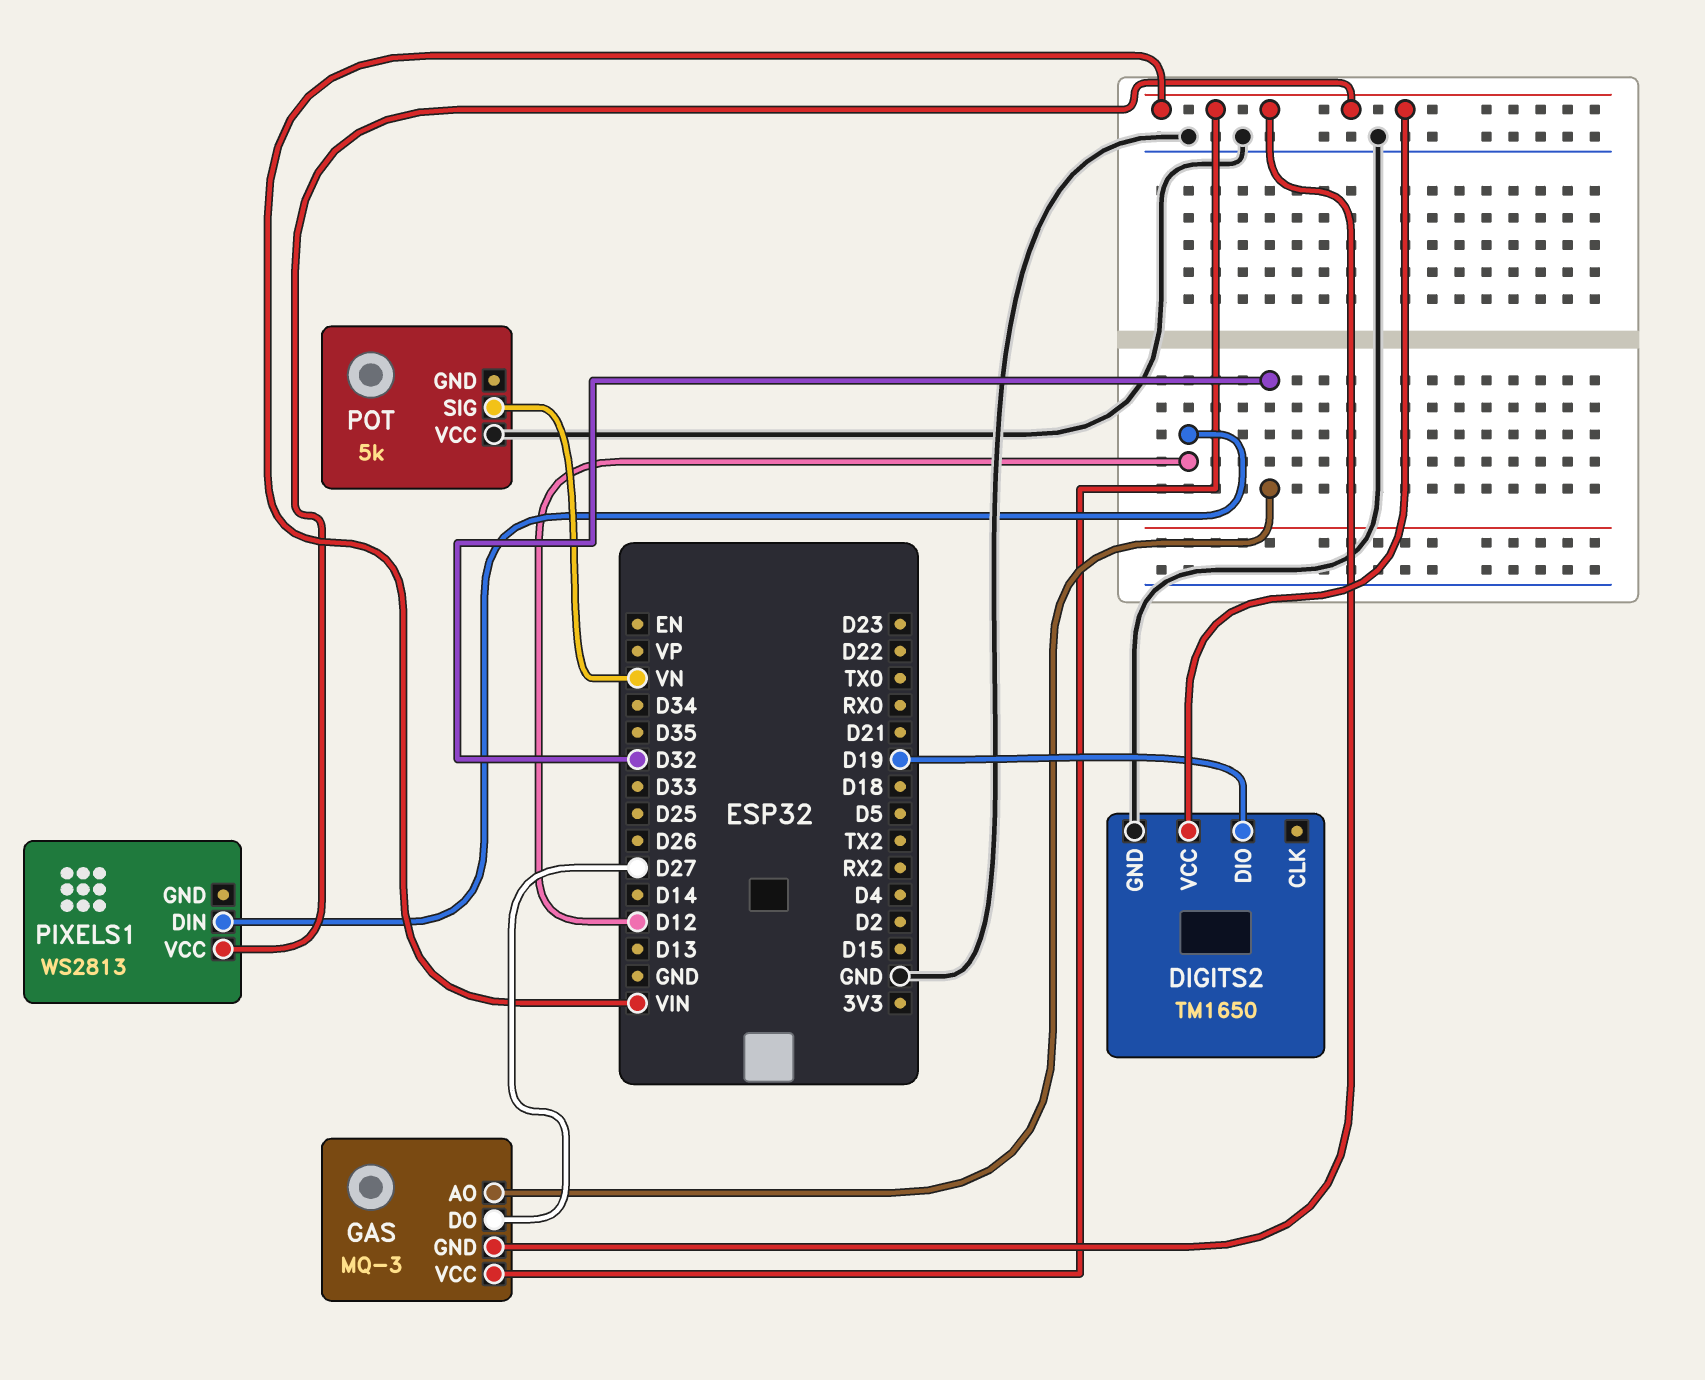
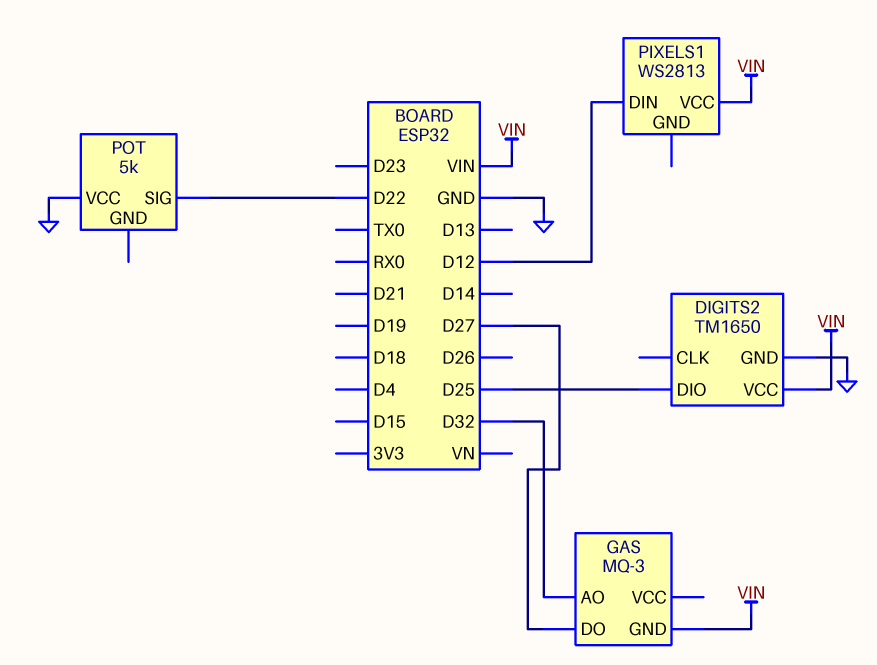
DIGITS2 pin DIO: D19 -> D25
GAS pin VCC: VIN -> none
POT pin SIG: VN -> D22

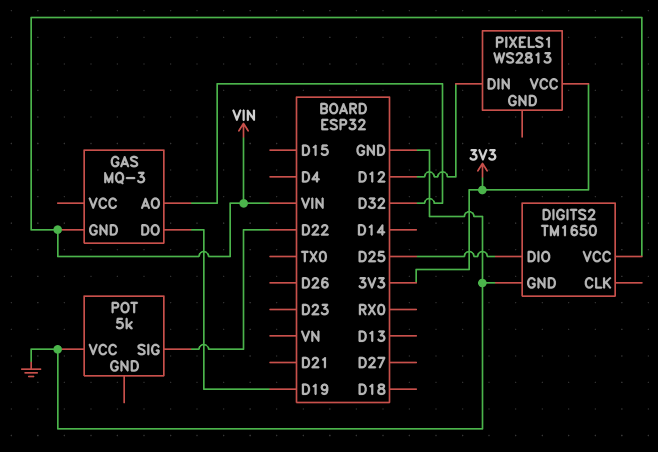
GAS pin DO: D27 -> D19
PIXELS1 pin VCC: VIN -> 3V3

